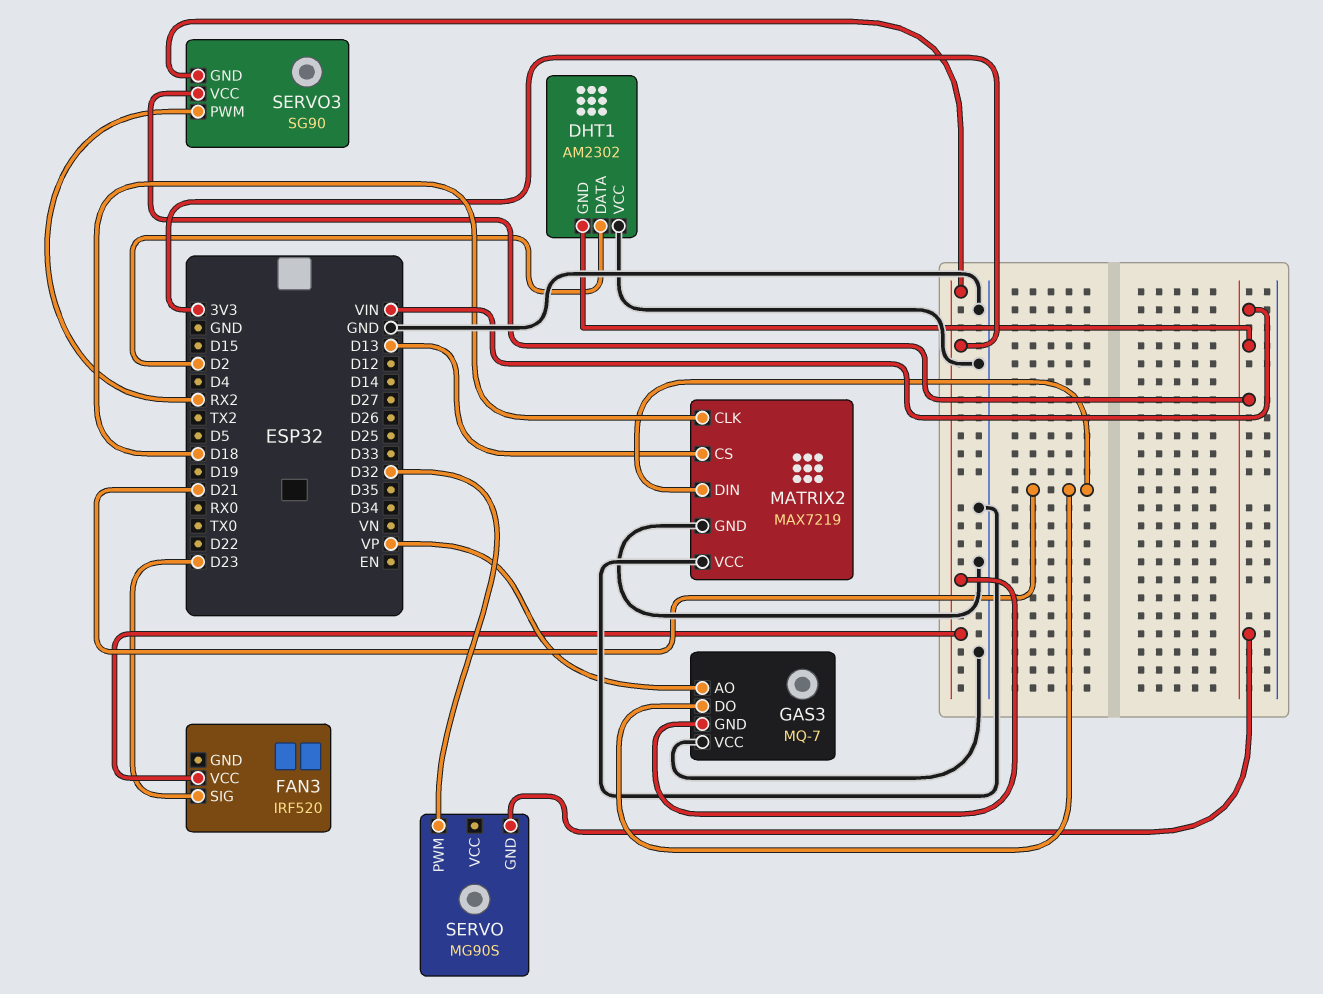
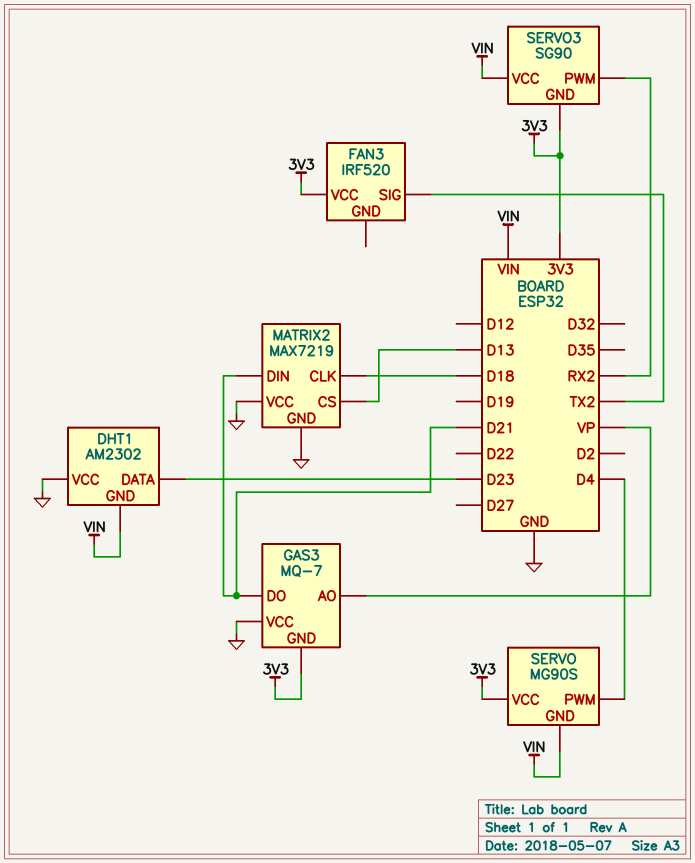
DHT1 pin DATA: D2 -> D23
FAN3 pin SIG: D23 -> TX2
SERVO pin PWM: D32 -> D4
SERVO pin VCC: none -> 3V3

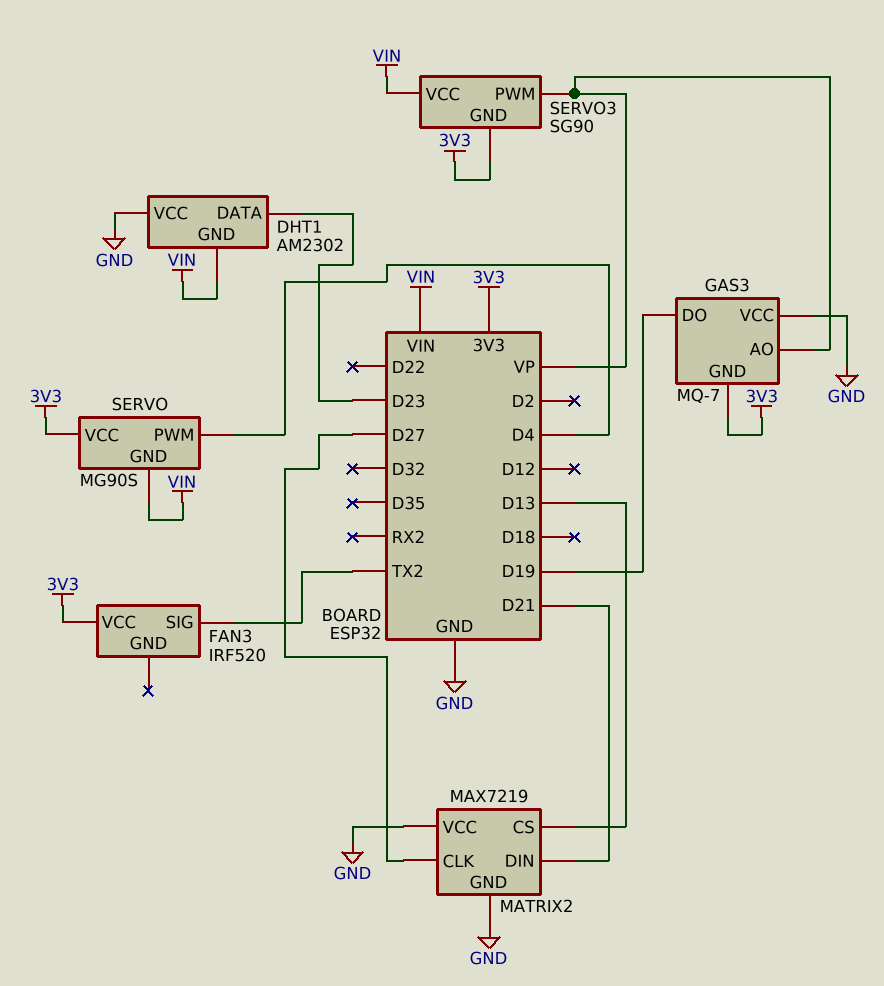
GAS3 pin DO: D21 -> D19
MATRIX2 pin CLK: D18 -> D27
SERVO3 pin PWM: RX2 -> VP

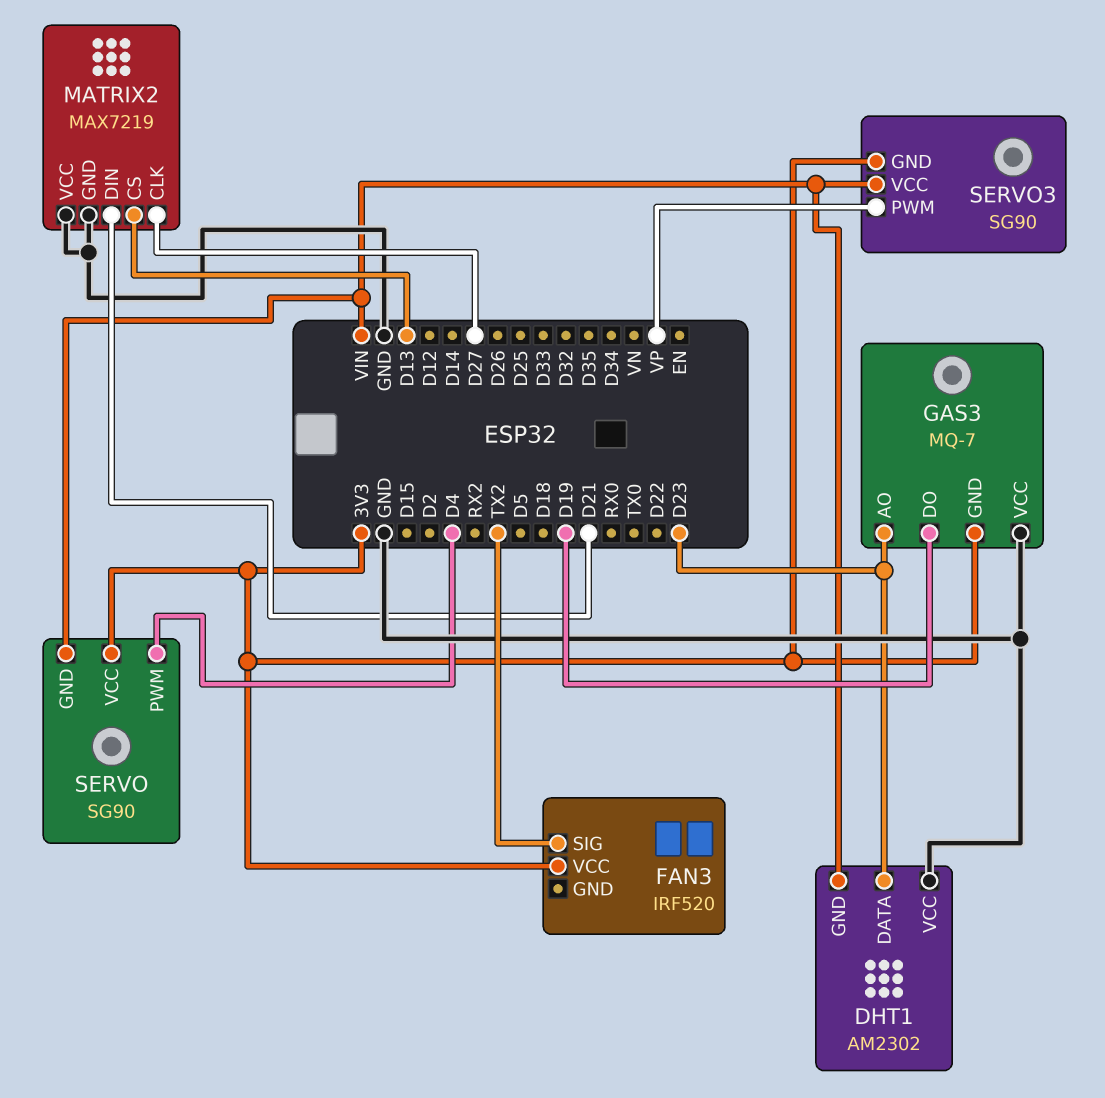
GAS3 pin AO: VP -> D23
SERVO: MG90S -> SG90

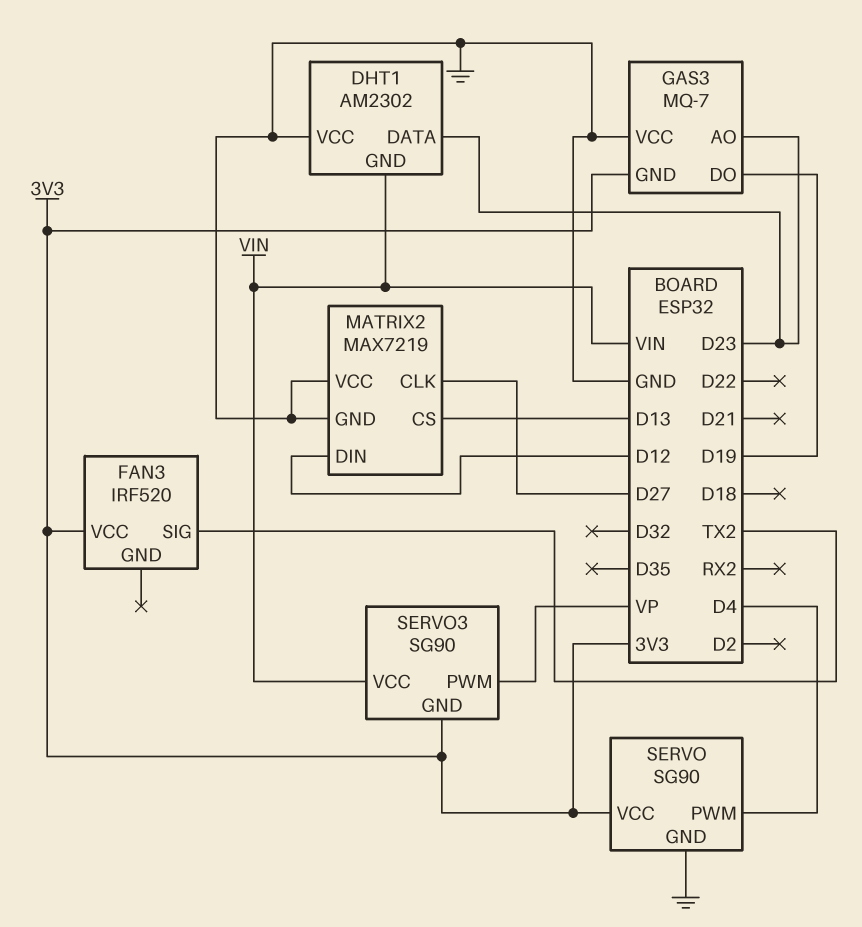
MATRIX2 pin DIN: D21 -> D12
SERVO pin GND: VIN -> GND

